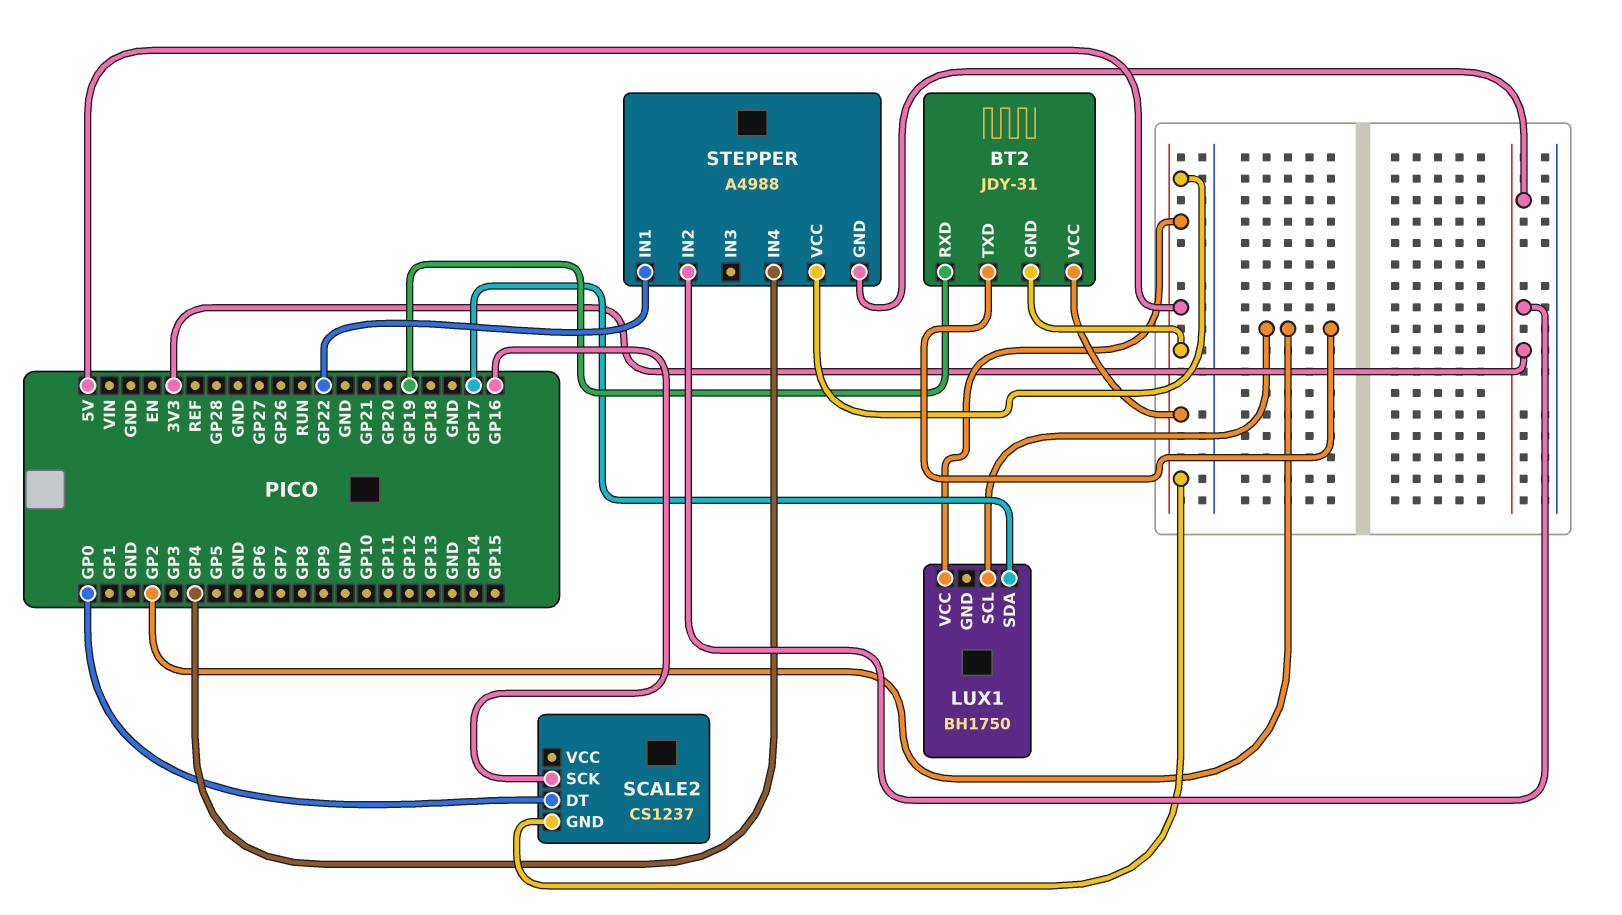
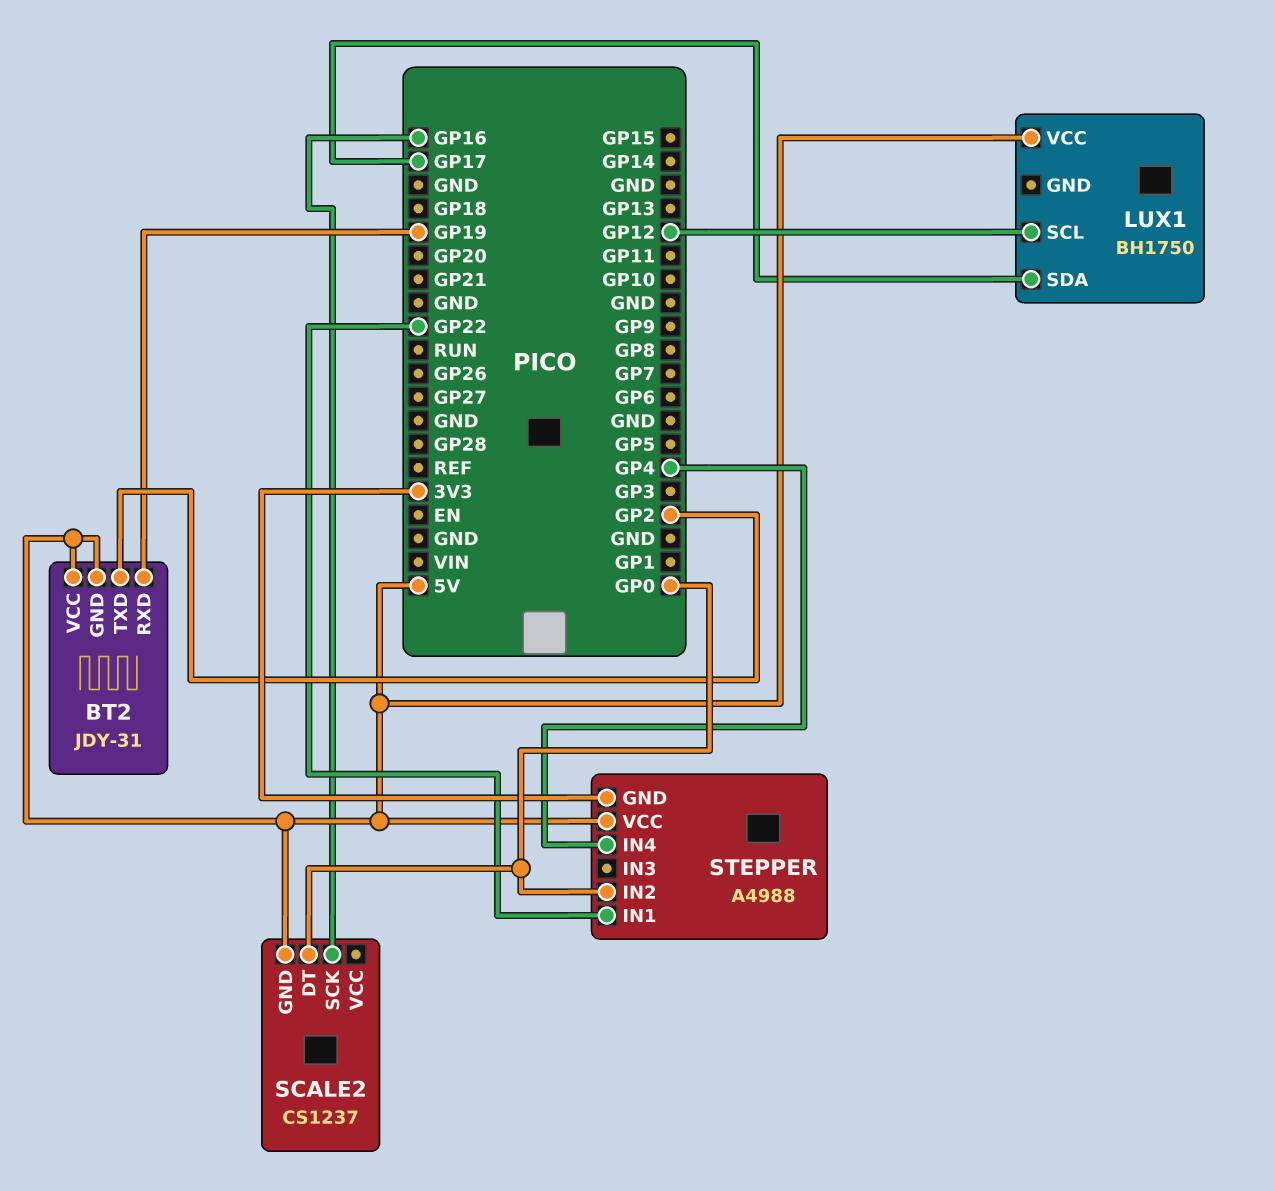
LUX1 pin SCL: GP2 -> GP12
STEPPER pin IN2: 3V3 -> GP0

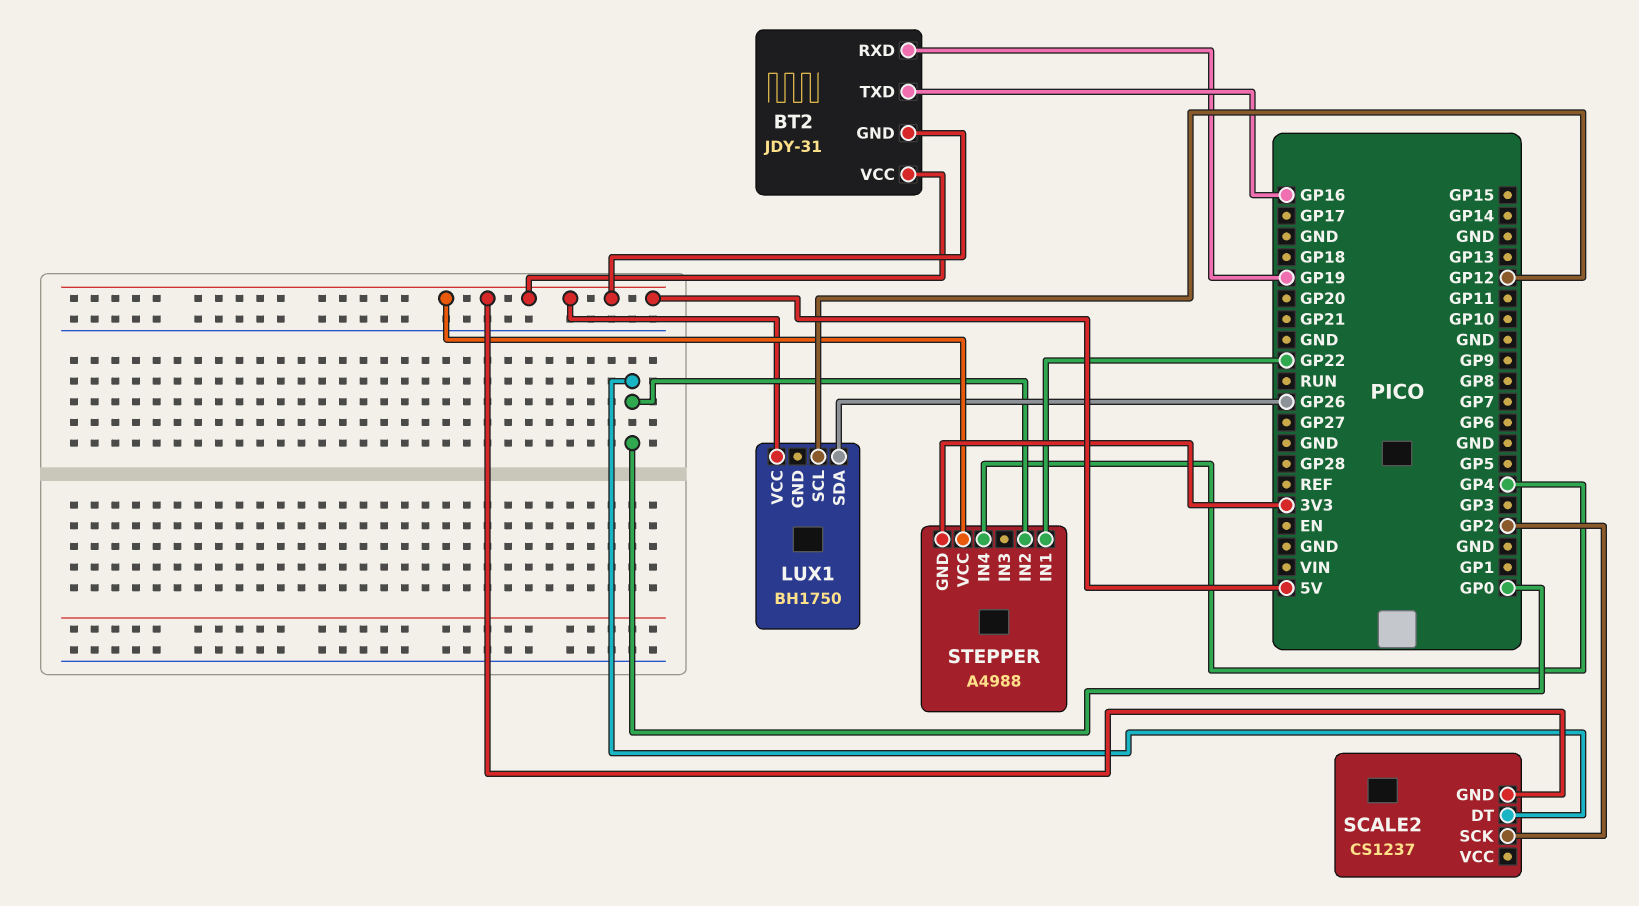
BT2 pin TXD: GP2 -> GP16
LUX1 pin SDA: GP17 -> GP26
SCALE2 pin SCK: GP16 -> GP2

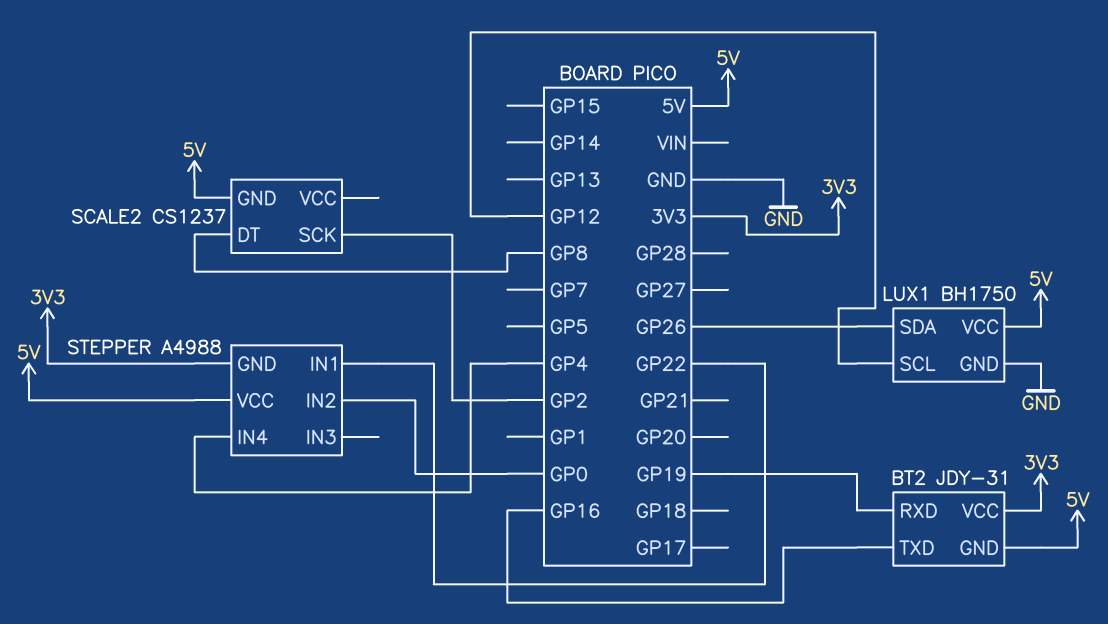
BT2 pin VCC: 5V -> 3V3
LUX1 pin GND: none -> GND
SCALE2 pin DT: GP0 -> GP8

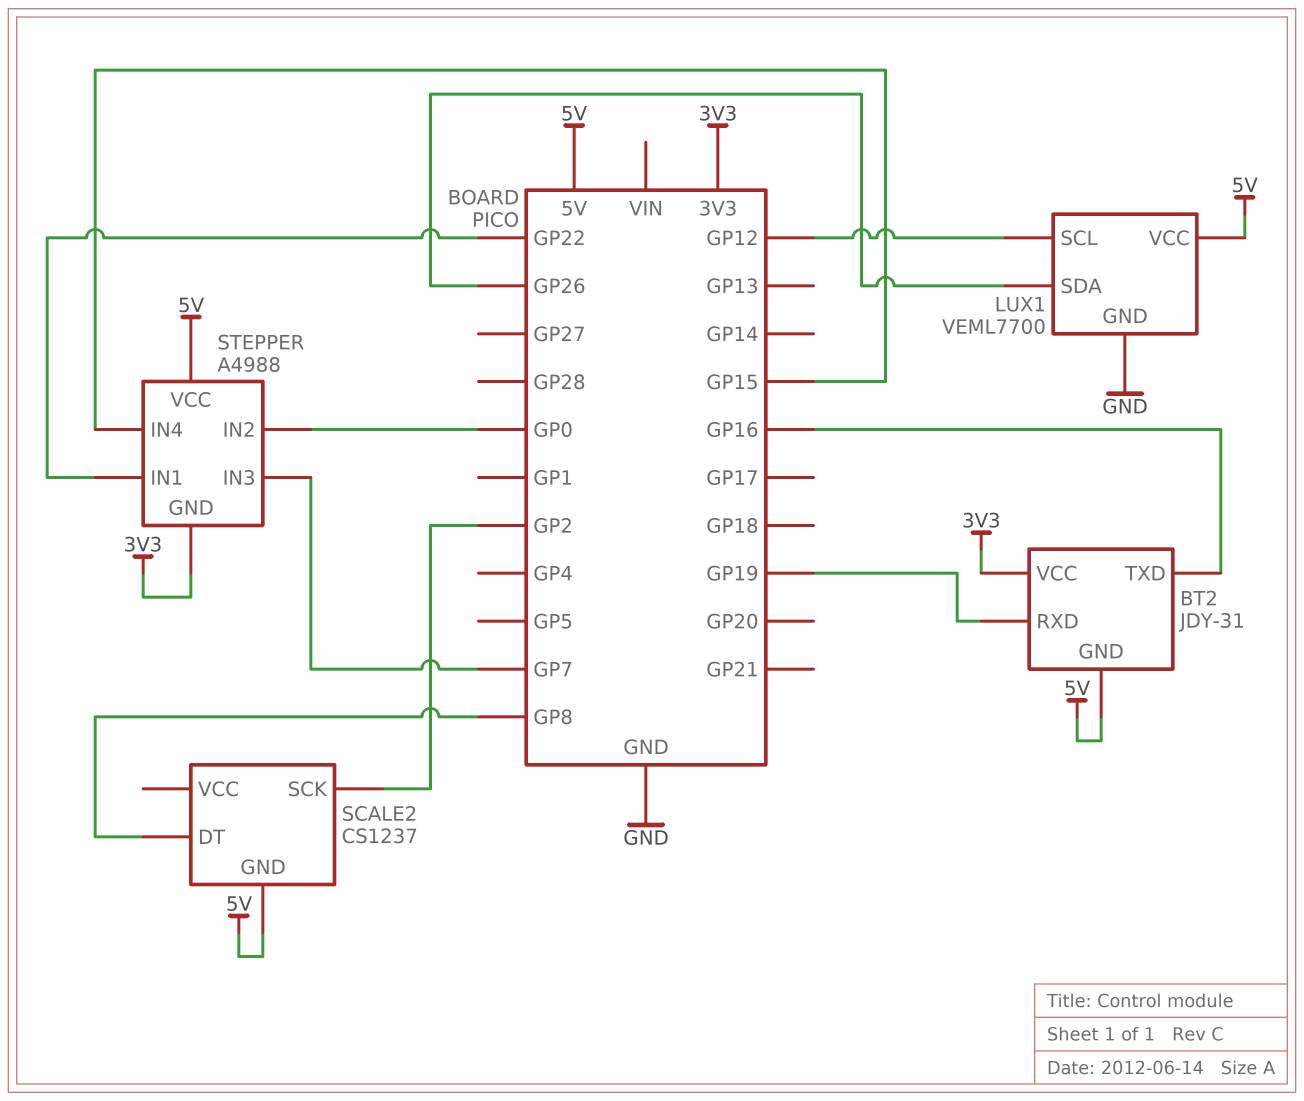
LUX1: BH1750 -> VEML7700
STEPPER pin IN3: none -> GP7
STEPPER pin IN4: GP4 -> GP15

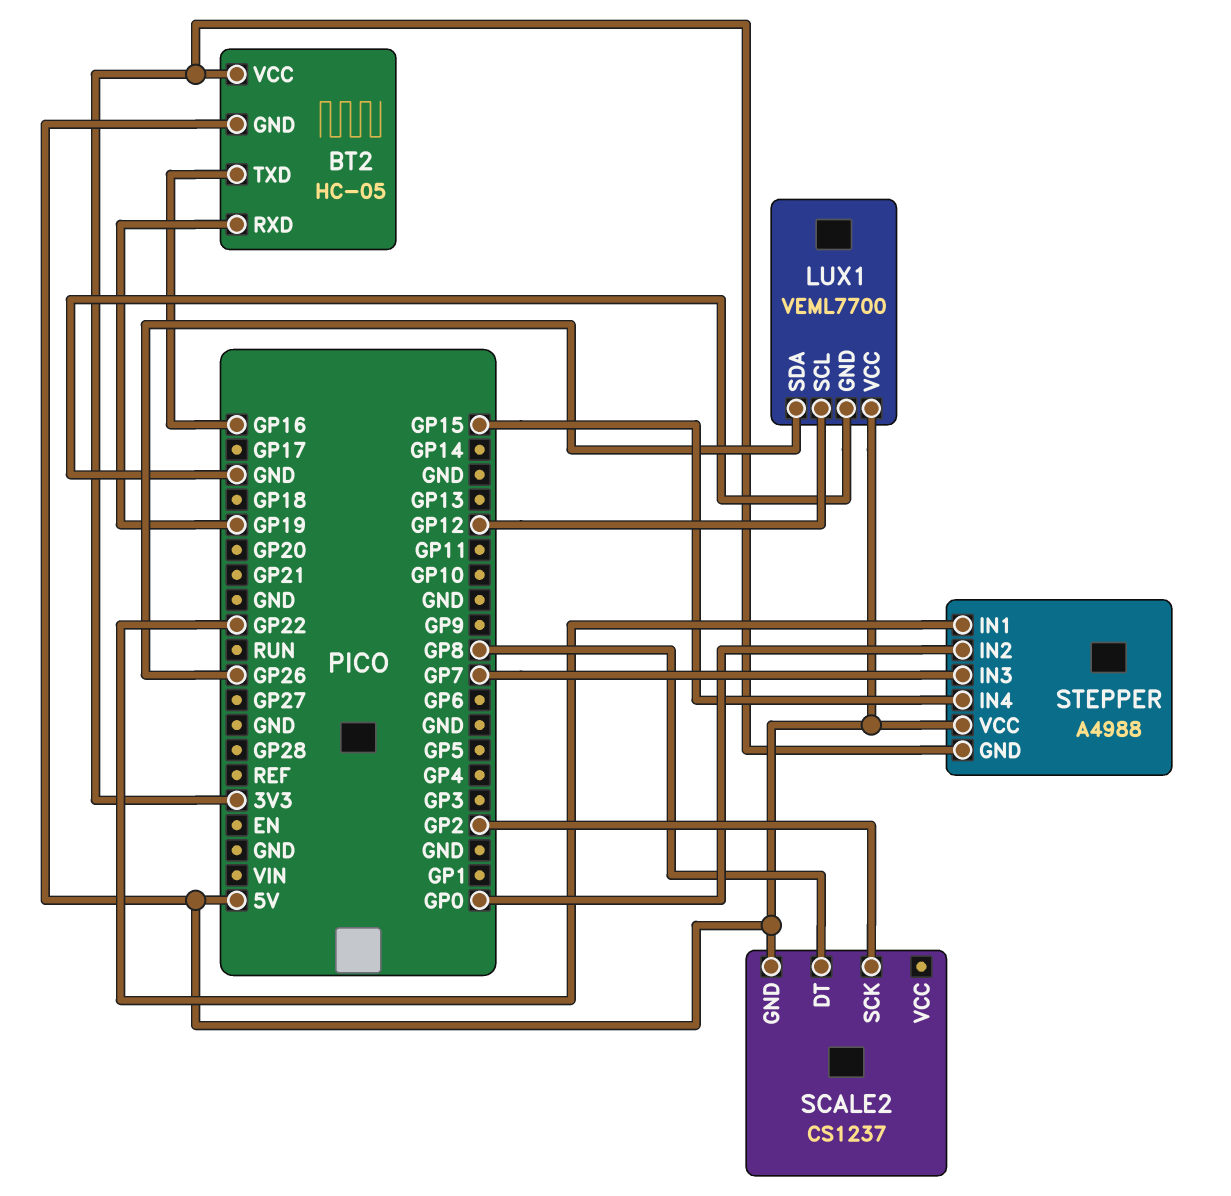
BT2: JDY-31 -> HC-05

